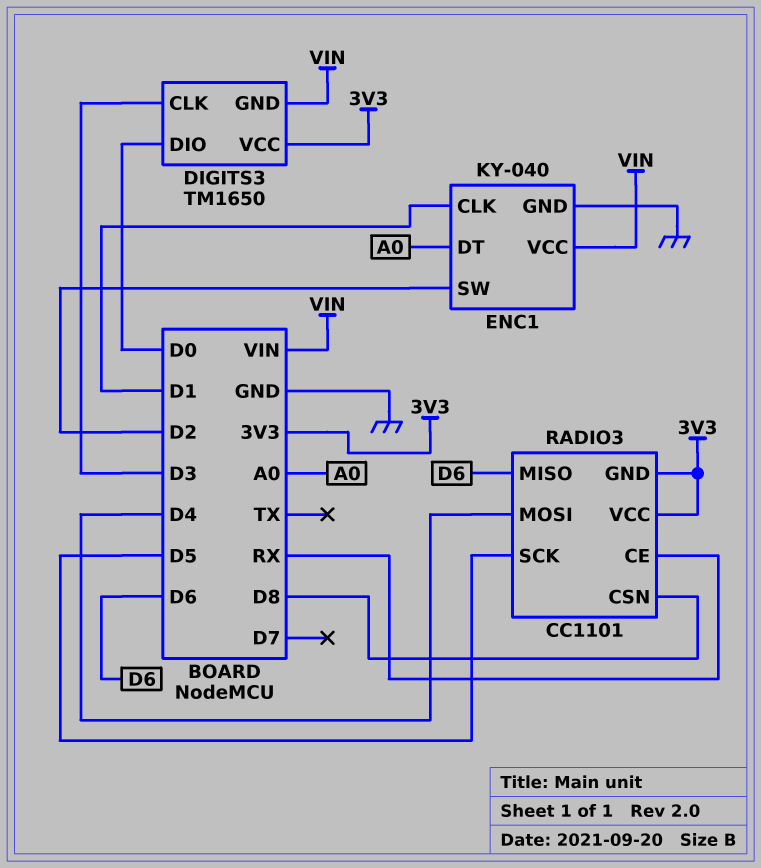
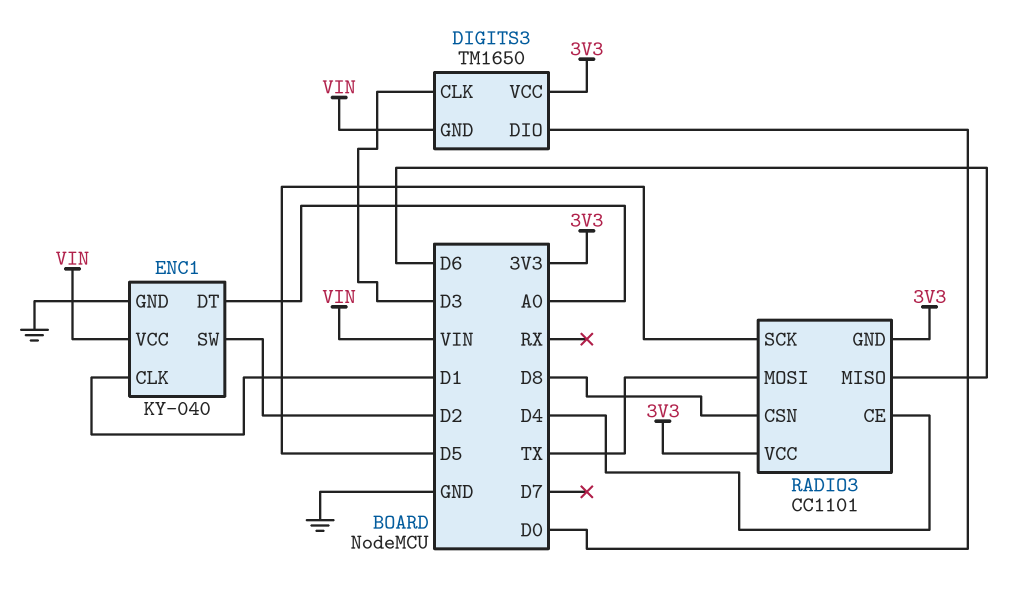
RADIO3 pin CE: RX -> D4
RADIO3 pin MOSI: D4 -> TX

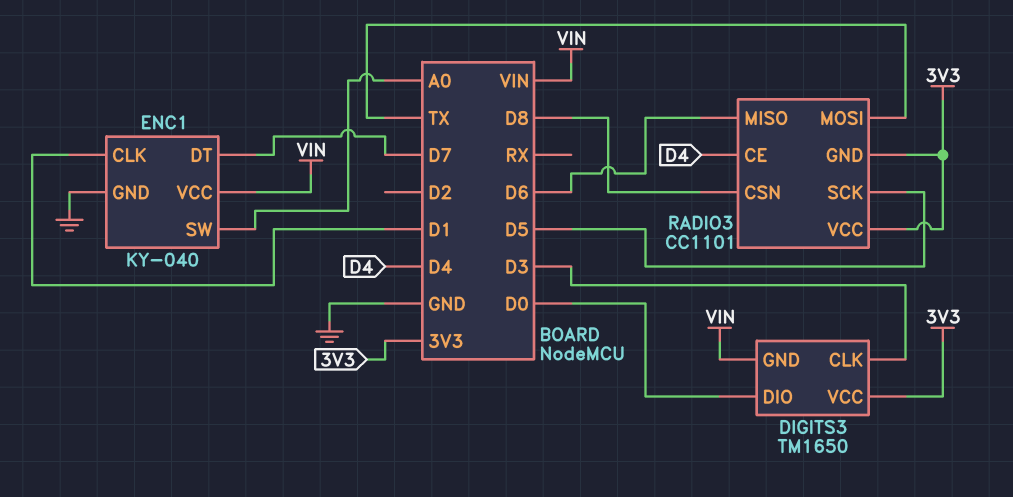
ENC1 pin DT: A0 -> D7
ENC1 pin SW: D2 -> A0

